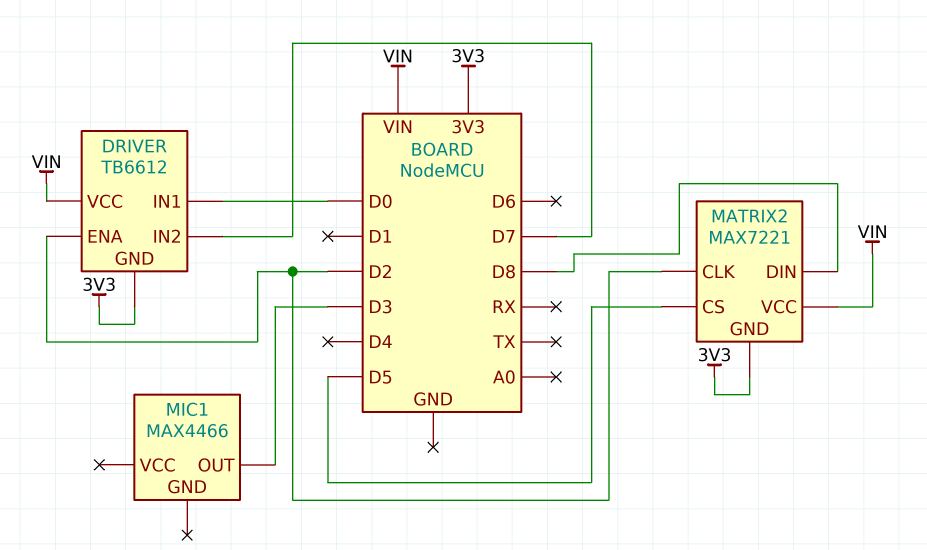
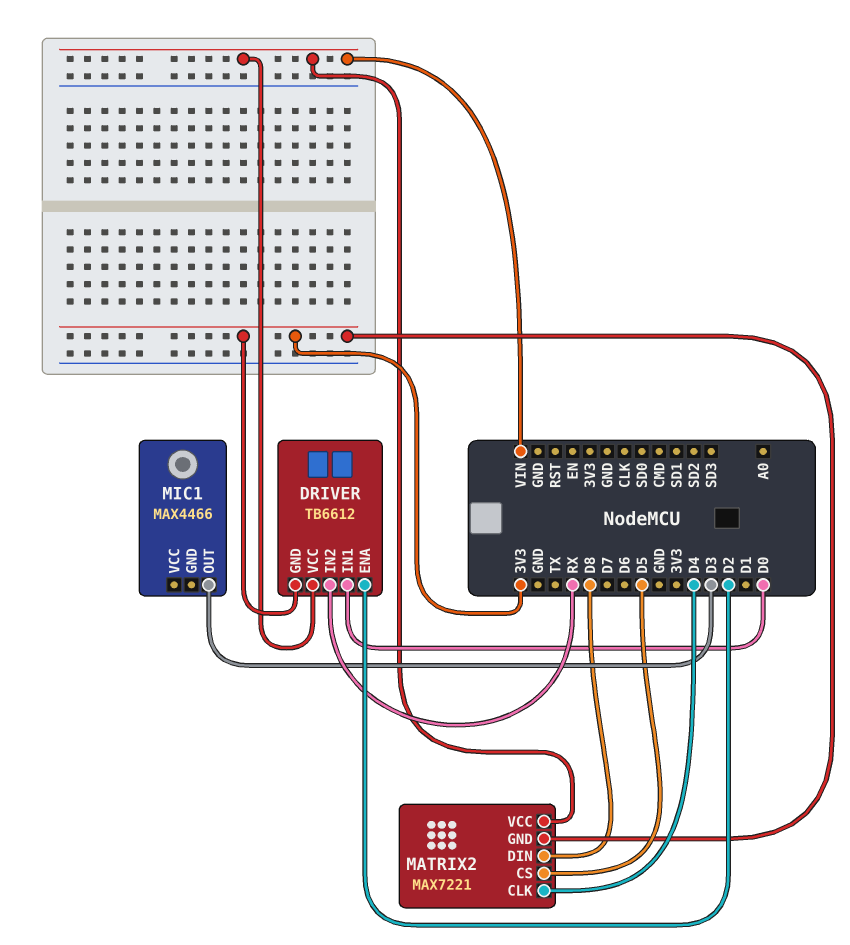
DRIVER pin IN2: D7 -> RX
MATRIX2 pin CLK: D2 -> D4

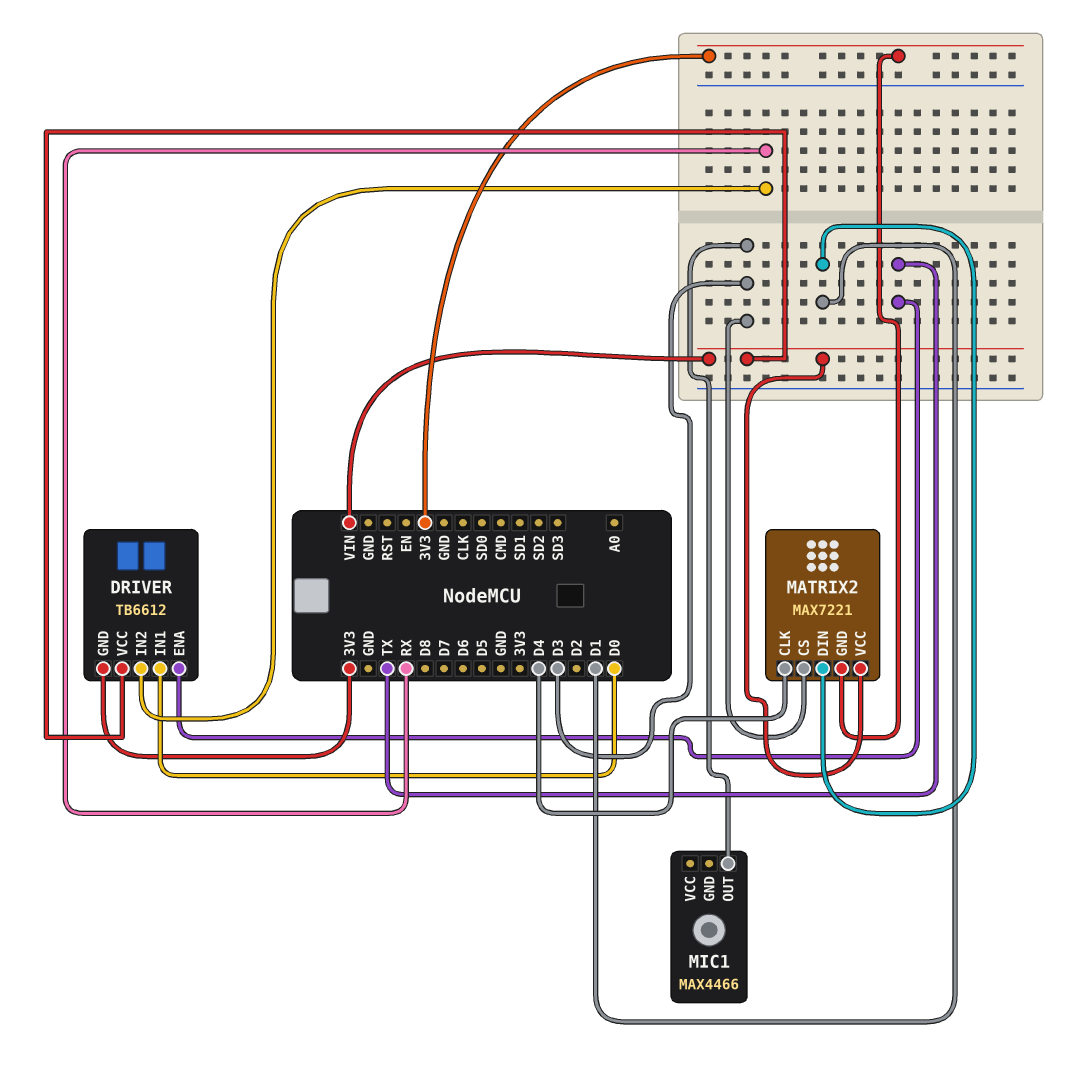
DRIVER pin ENA: D2 -> TX
MATRIX2 pin CS: D5 -> D3
MATRIX2 pin DIN: D8 -> D1

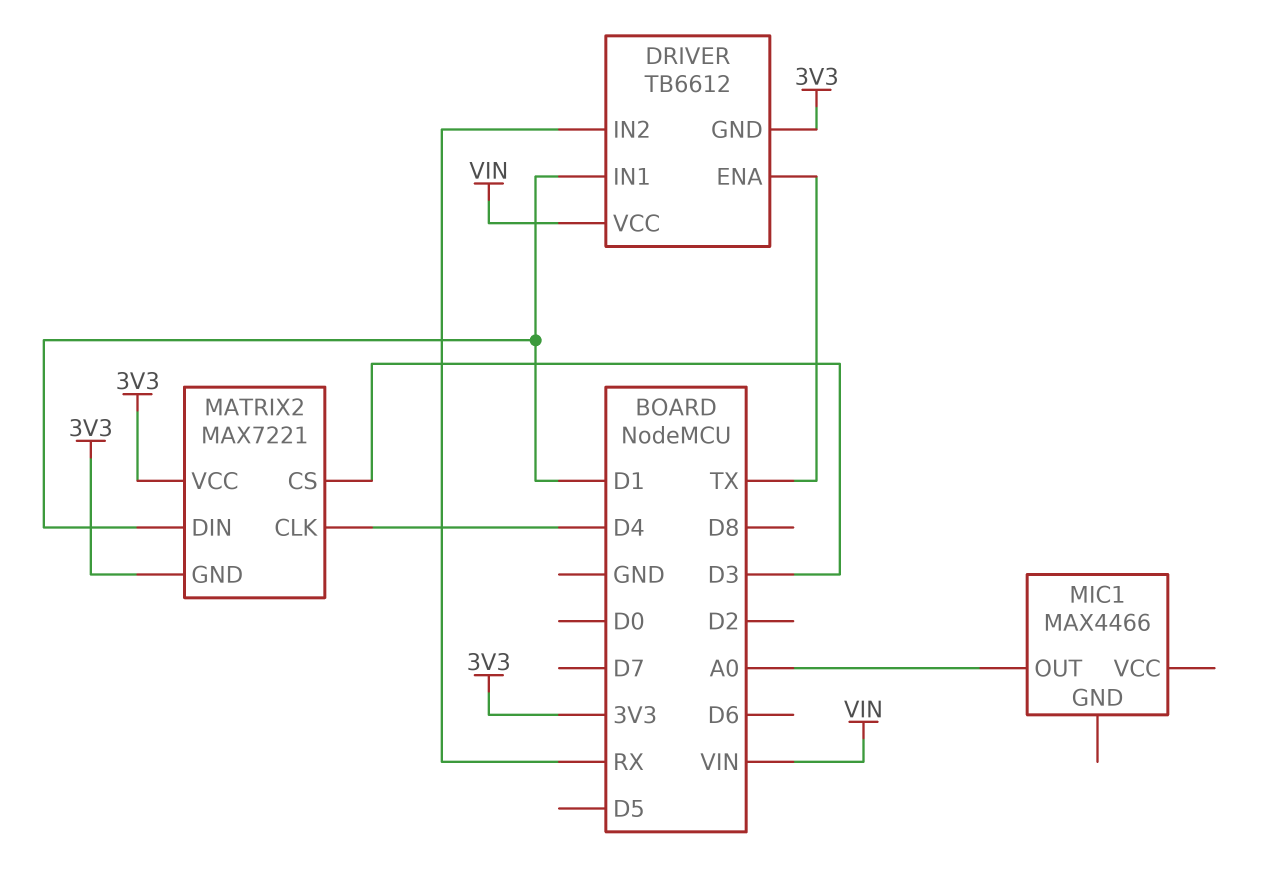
DRIVER pin IN1: D0 -> D1
MATRIX2 pin VCC: VIN -> 3V3
MIC1 pin OUT: D3 -> A0

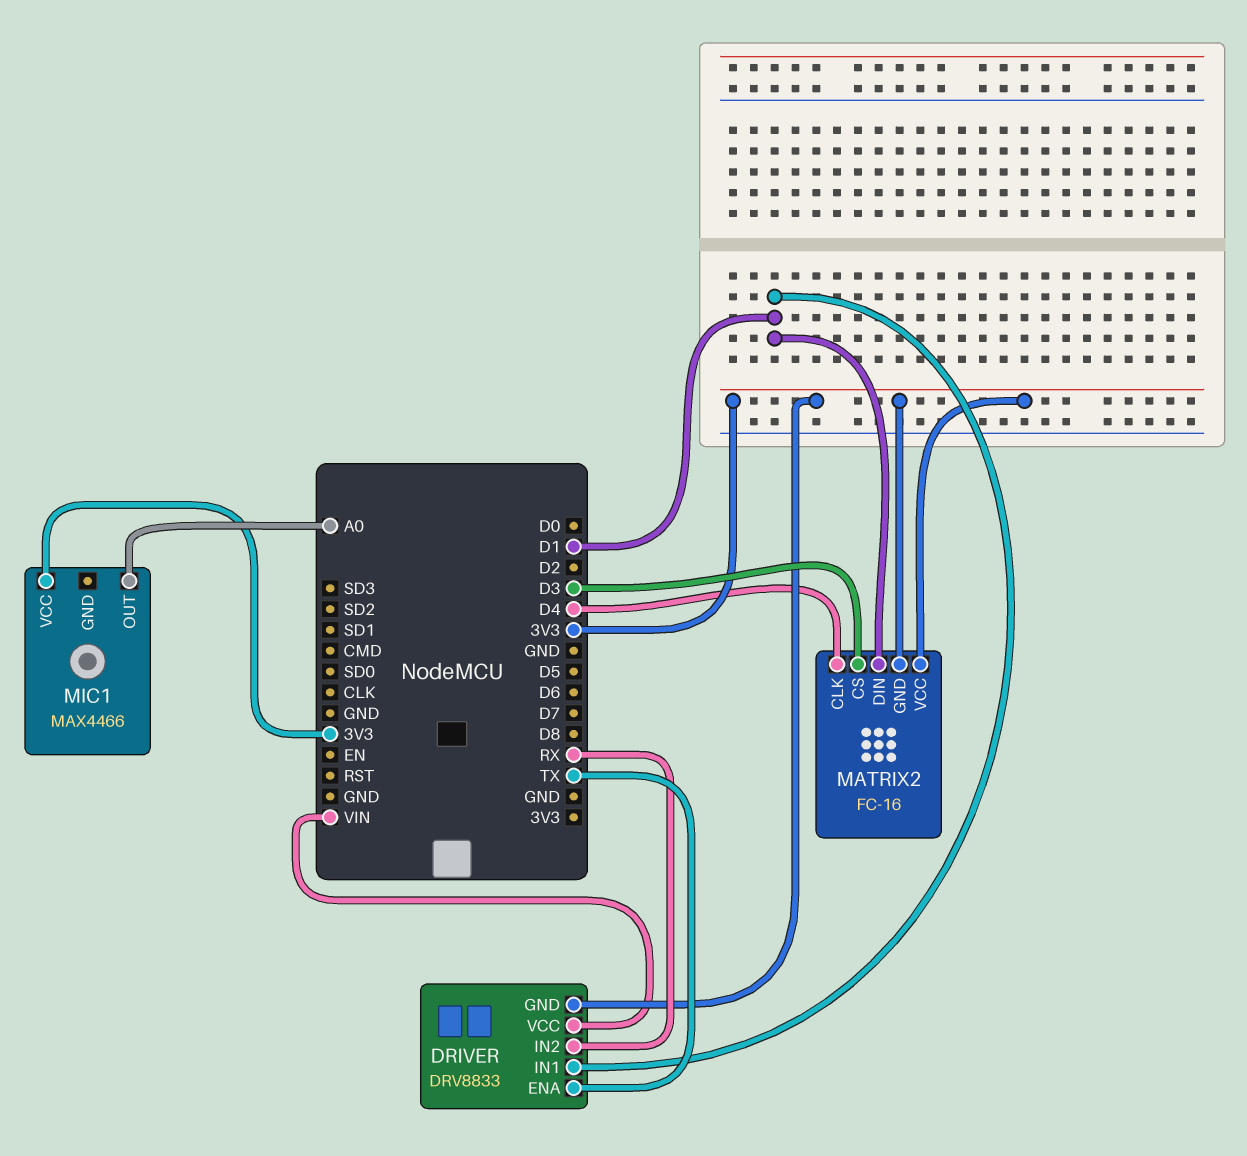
DRIVER: TB6612 -> DRV8833
MATRIX2: MAX7221 -> FC-16
MIC1 pin VCC: none -> 3V3

